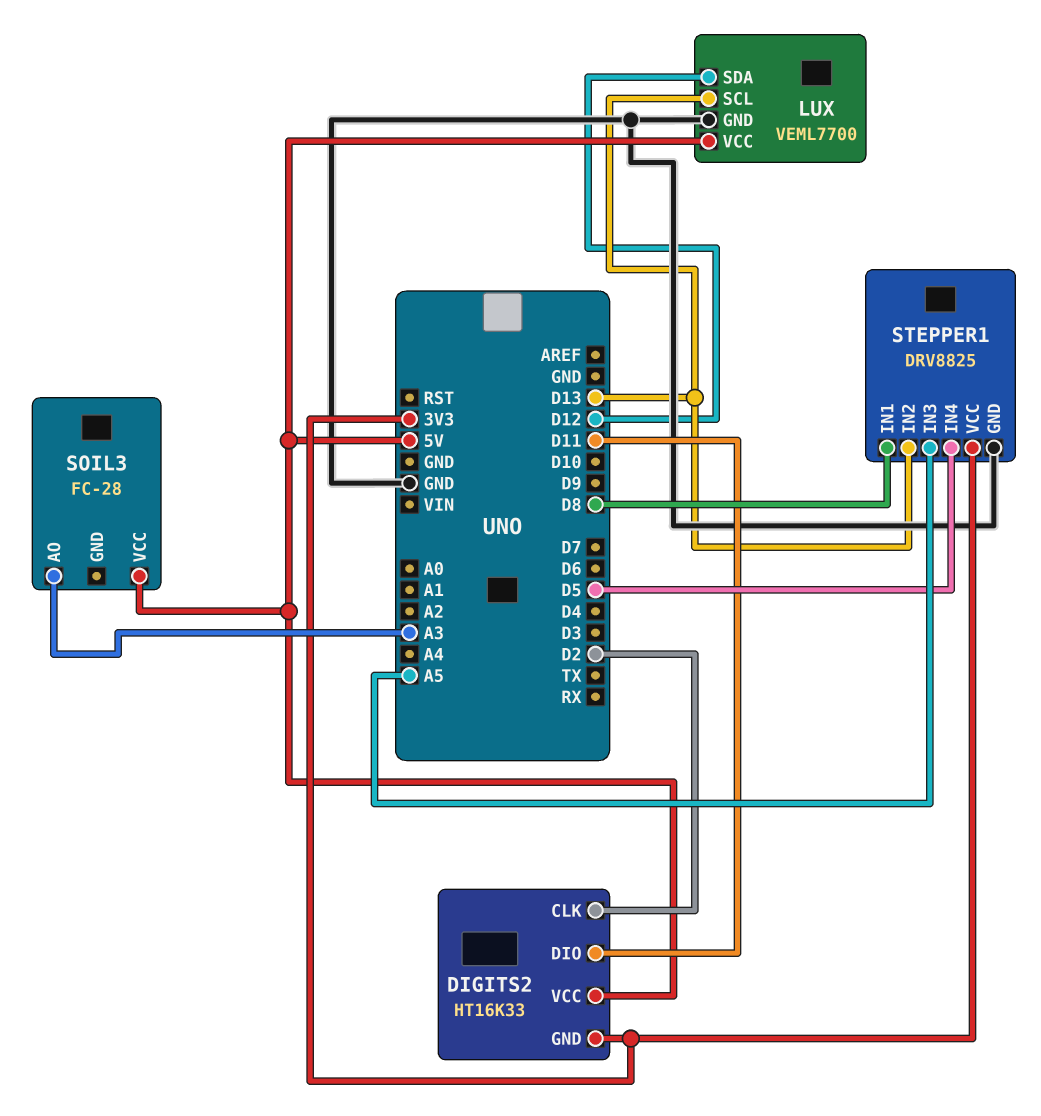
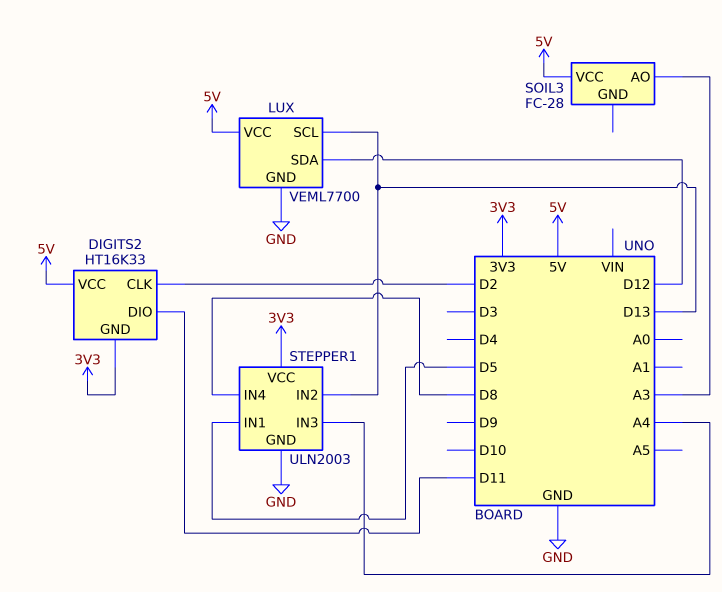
STEPPER1: DRV8825 -> ULN2003
STEPPER1 pin IN1: D8 -> D5
STEPPER1 pin IN3: A5 -> A4
STEPPER1 pin IN4: D5 -> D8

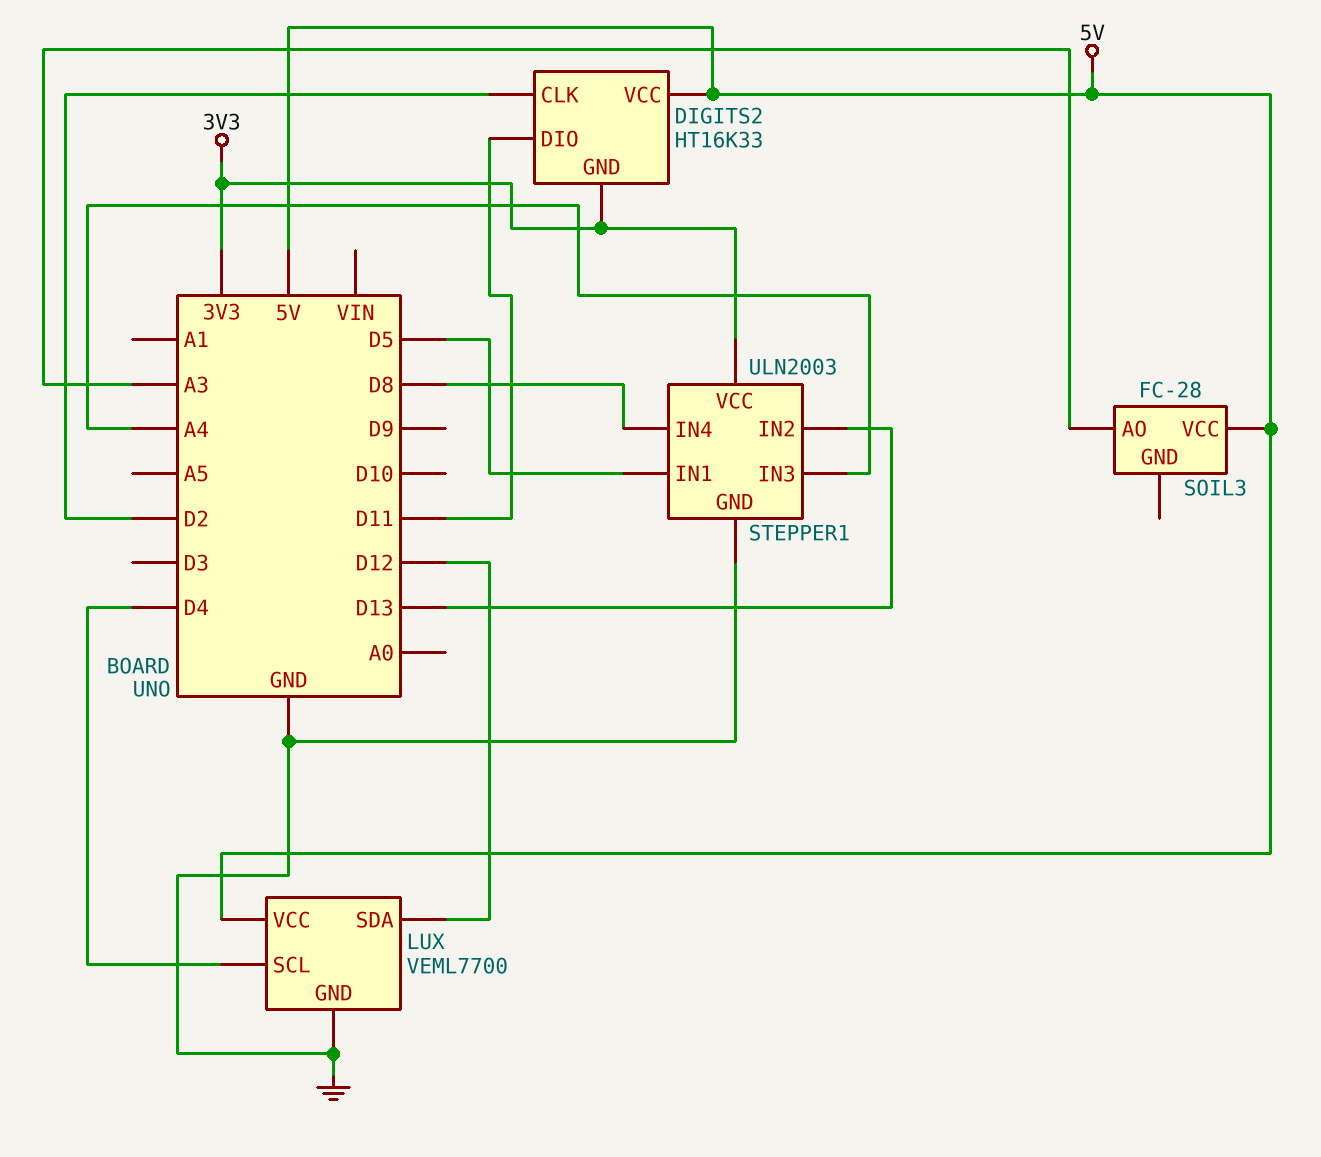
LUX pin SCL: D13 -> D4

